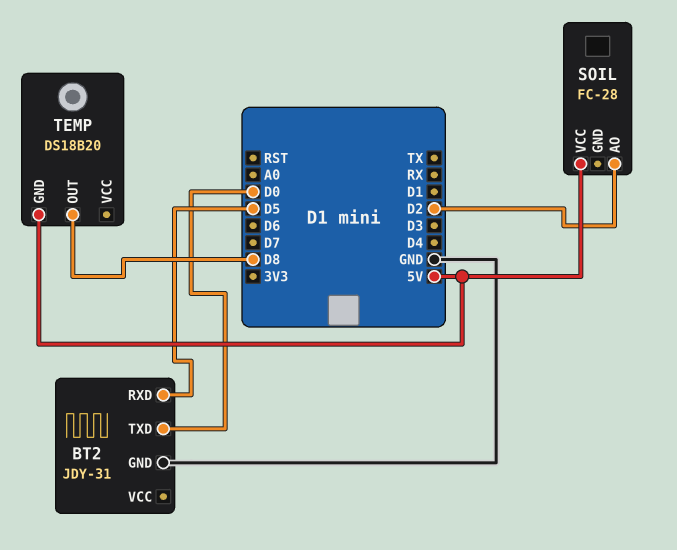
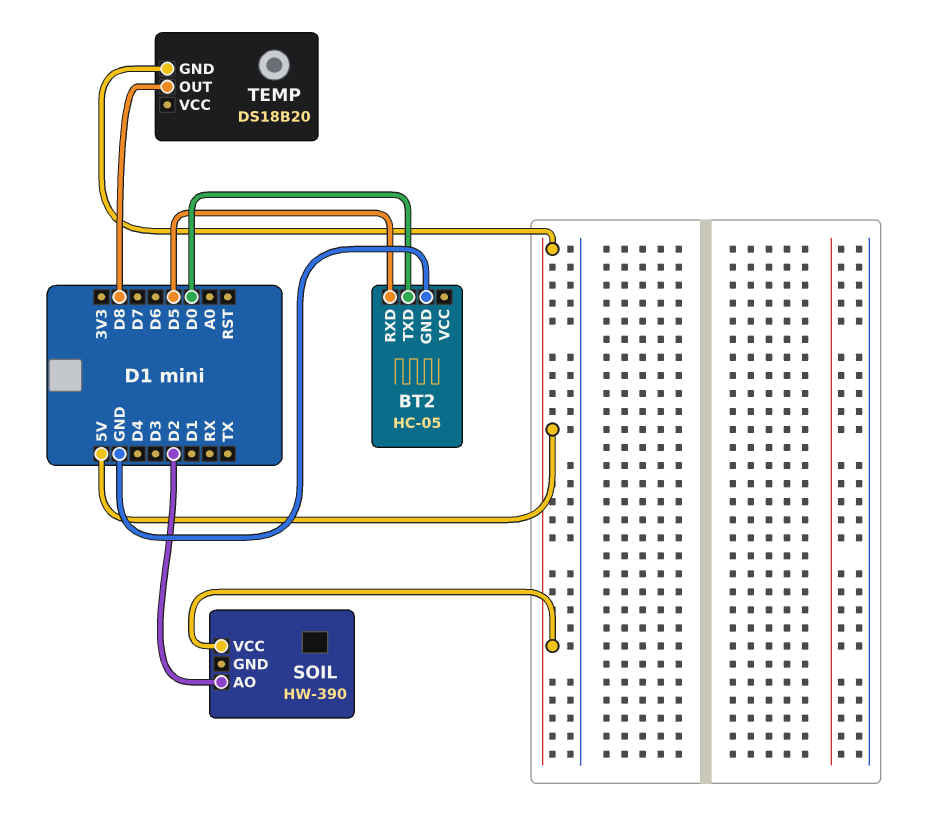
BT2: JDY-31 -> HC-05
SOIL: FC-28 -> HW-390

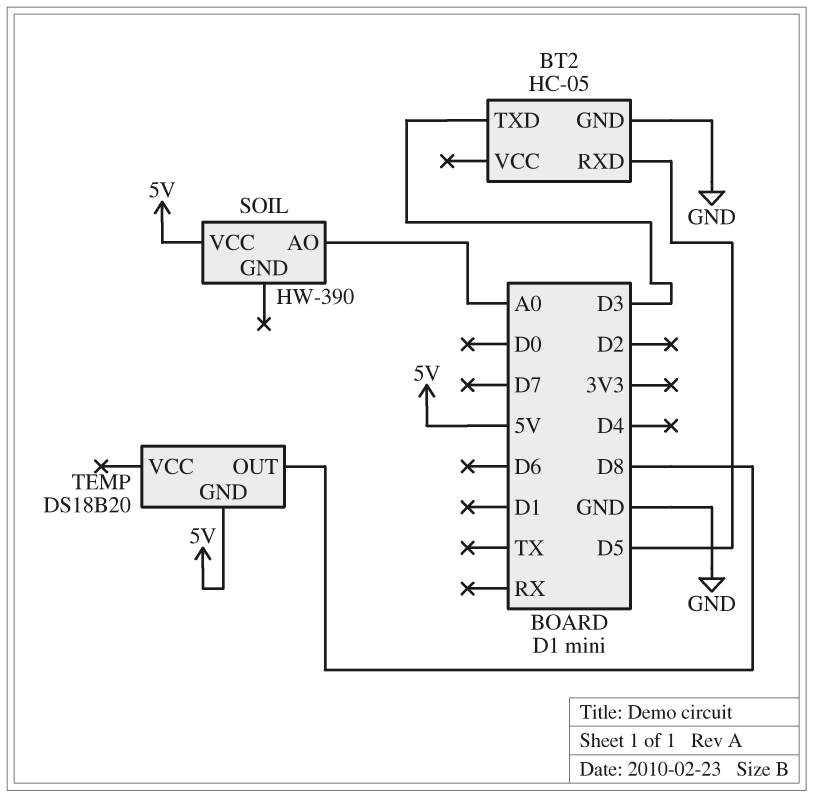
BT2 pin TXD: D0 -> D3
SOIL pin AO: D2 -> A0

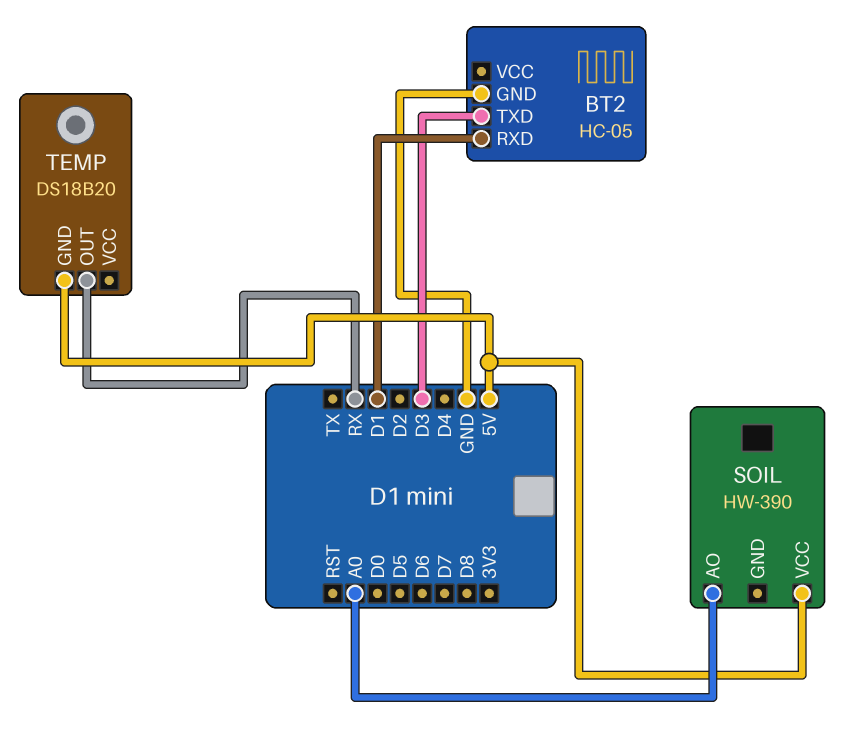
BT2 pin RXD: D5 -> D1
TEMP pin OUT: D8 -> RX

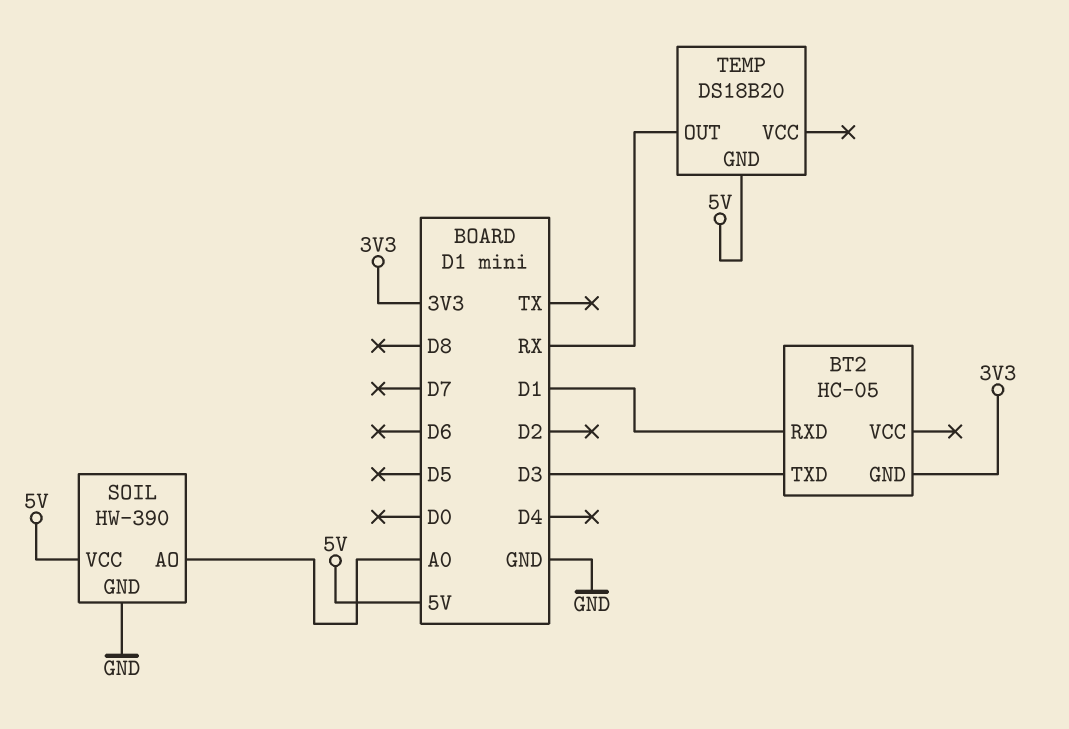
BT2 pin GND: GND -> 3V3
SOIL pin GND: none -> GND

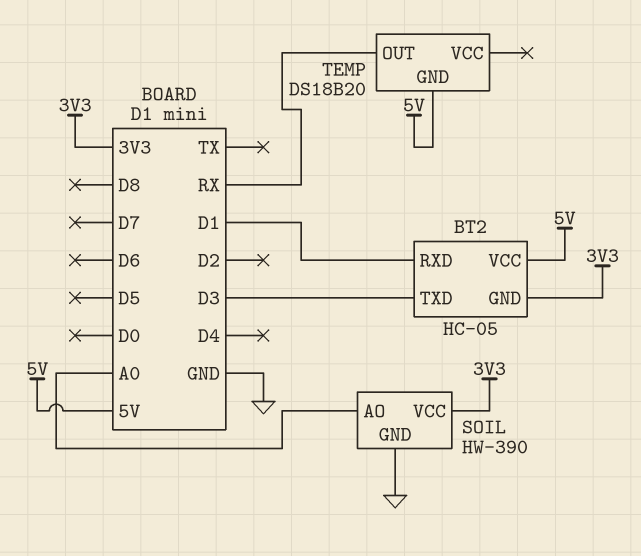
BT2 pin VCC: none -> 5V
SOIL pin VCC: 5V -> 3V3

